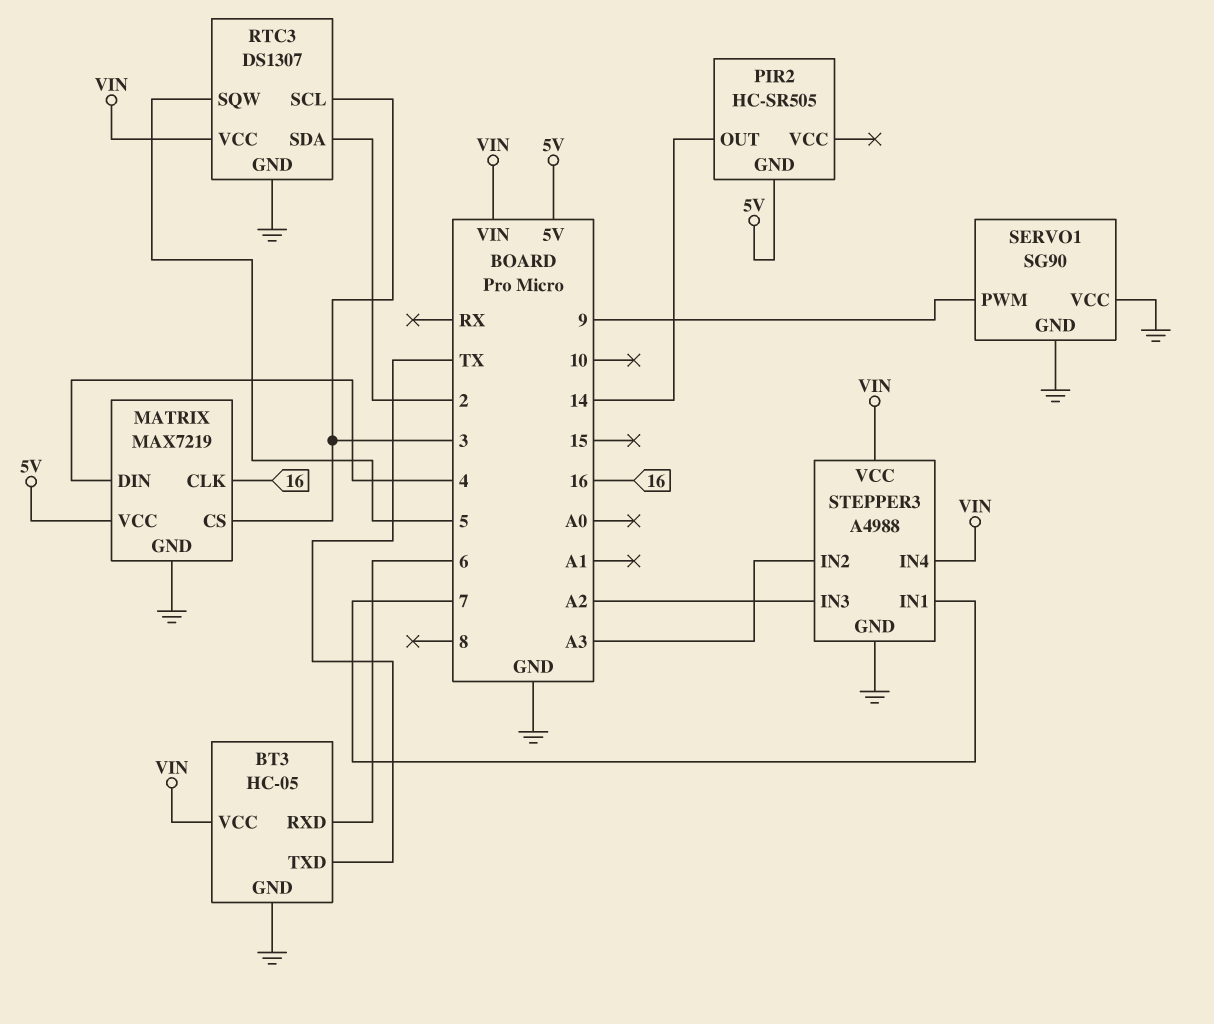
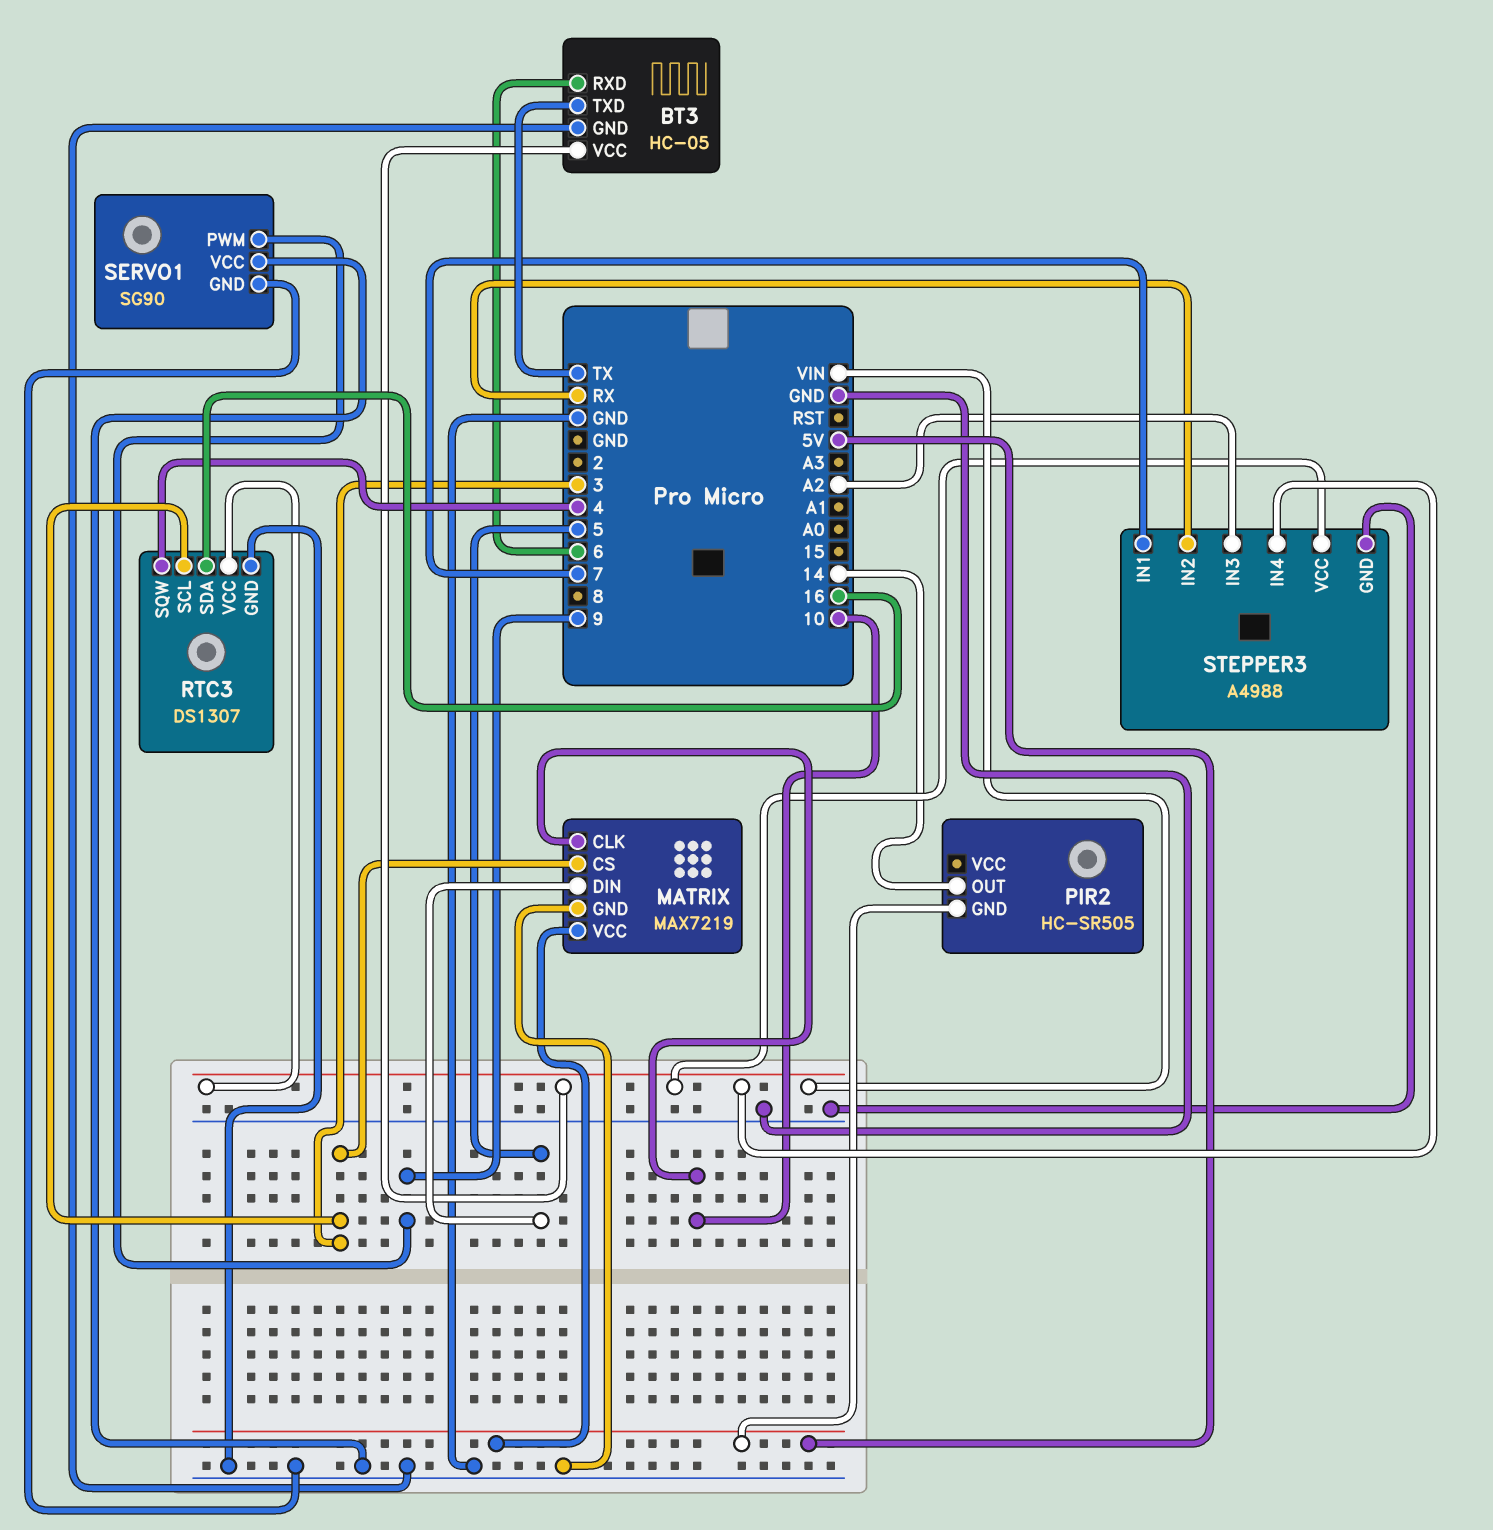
MATRIX pin CLK: 16 -> 10
MATRIX pin DIN: 4 -> 5
RTC3 pin SDA: 2 -> 16
RTC3 pin SQW: 5 -> 4
STEPPER3 pin IN2: A3 -> RX

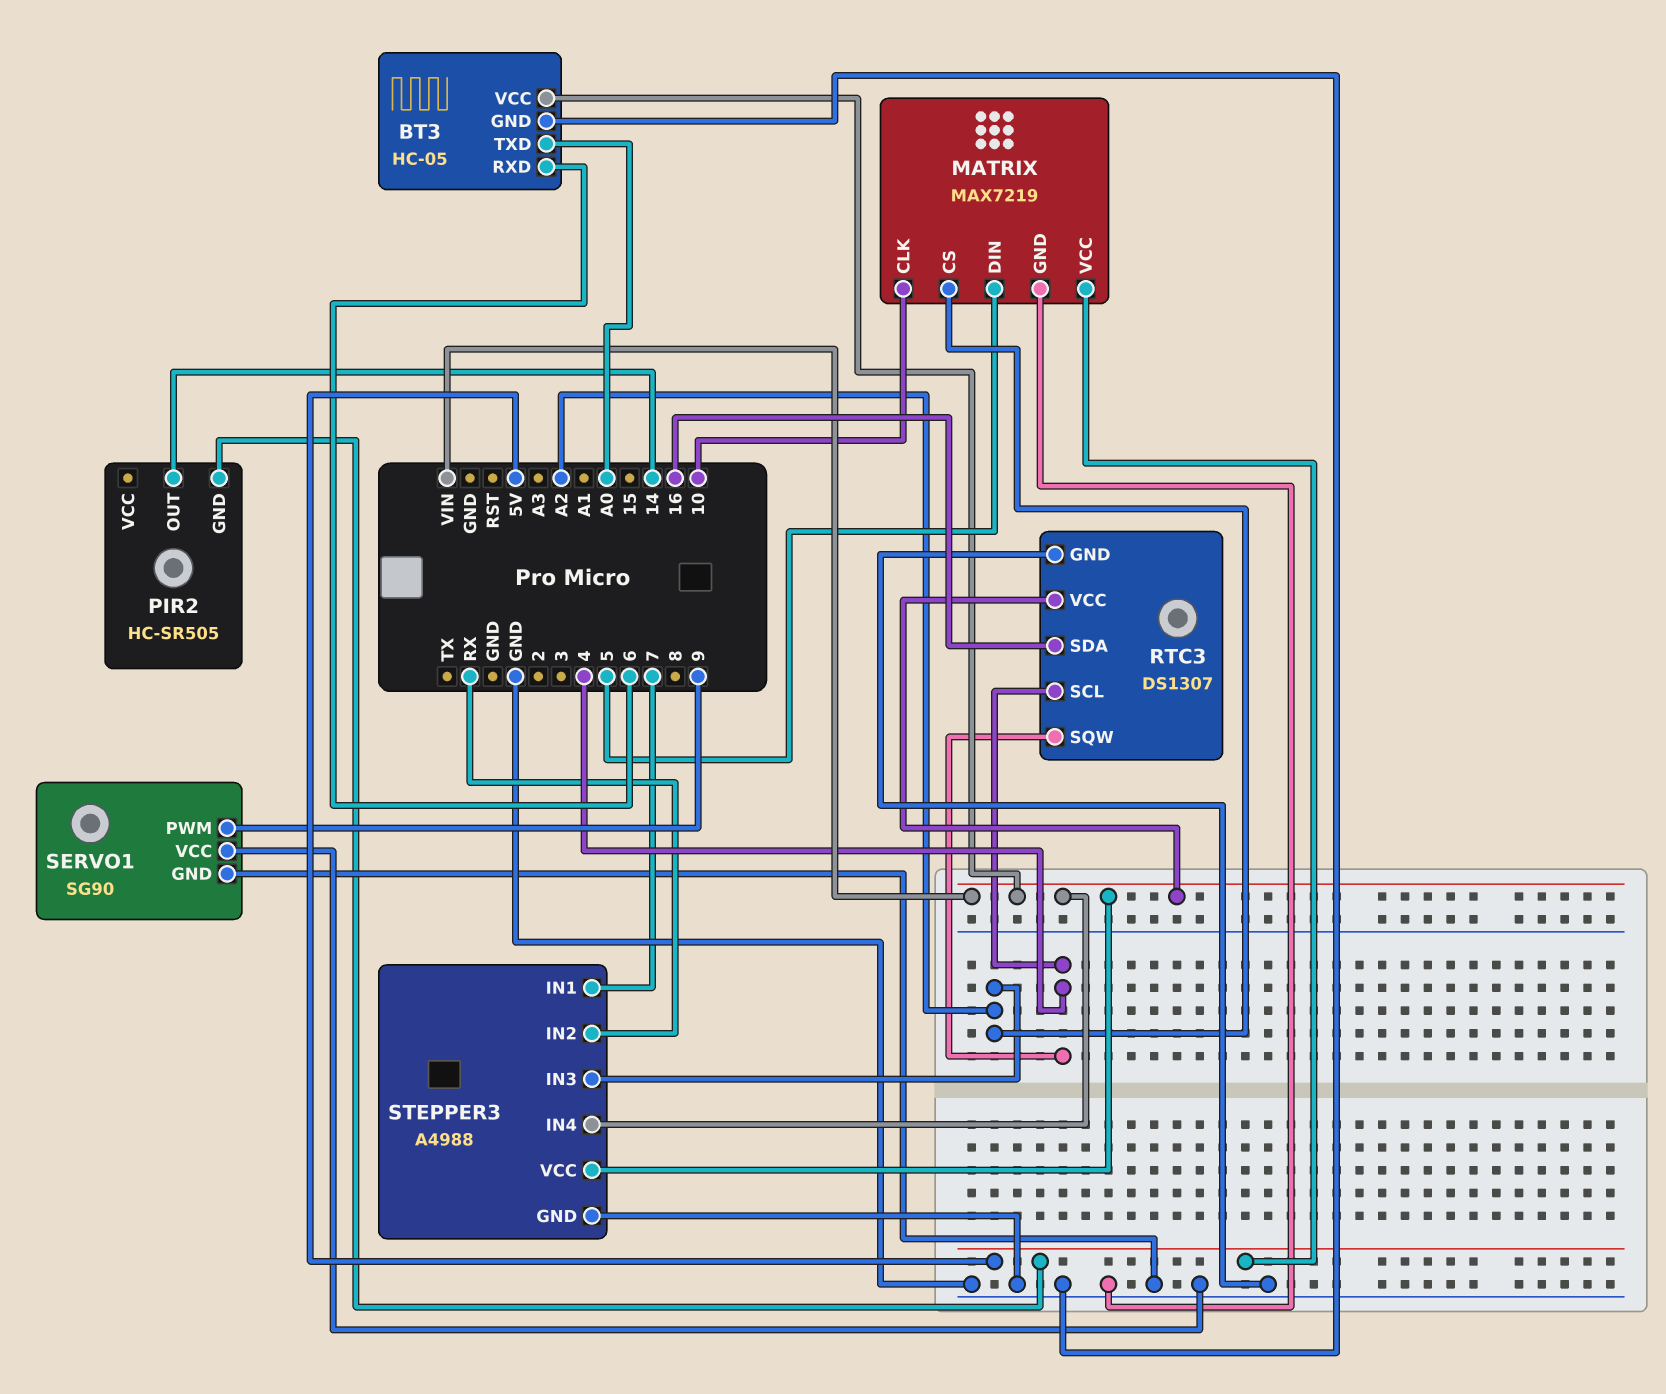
BT3 pin TXD: TX -> A0
MATRIX pin CS: 3 -> A2
RTC3 pin SCL: 3 -> 4

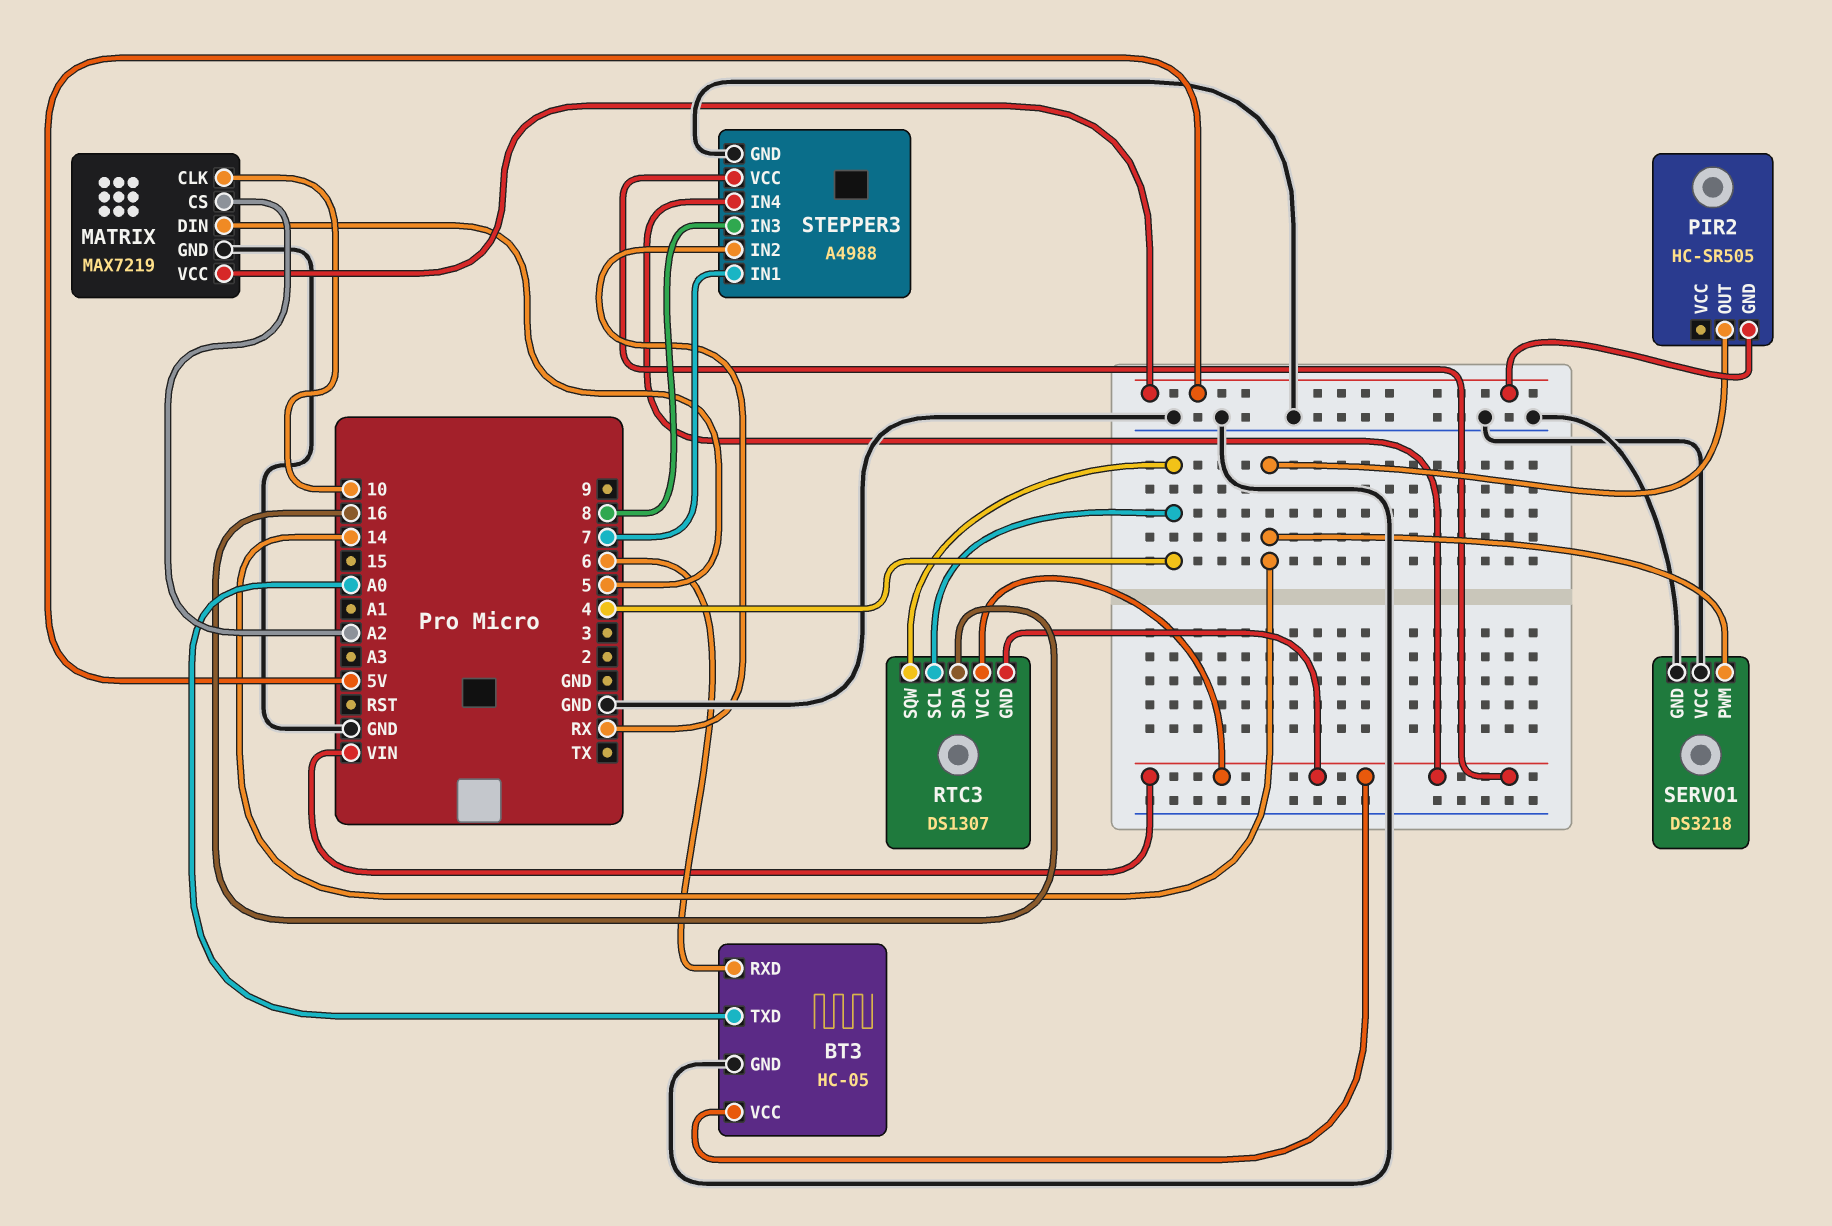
RTC3 pin GND: GND -> VIN
SERVO1: SG90 -> DS3218
SERVO1 pin PWM: 9 -> 14
STEPPER3 pin IN3: A2 -> 8

